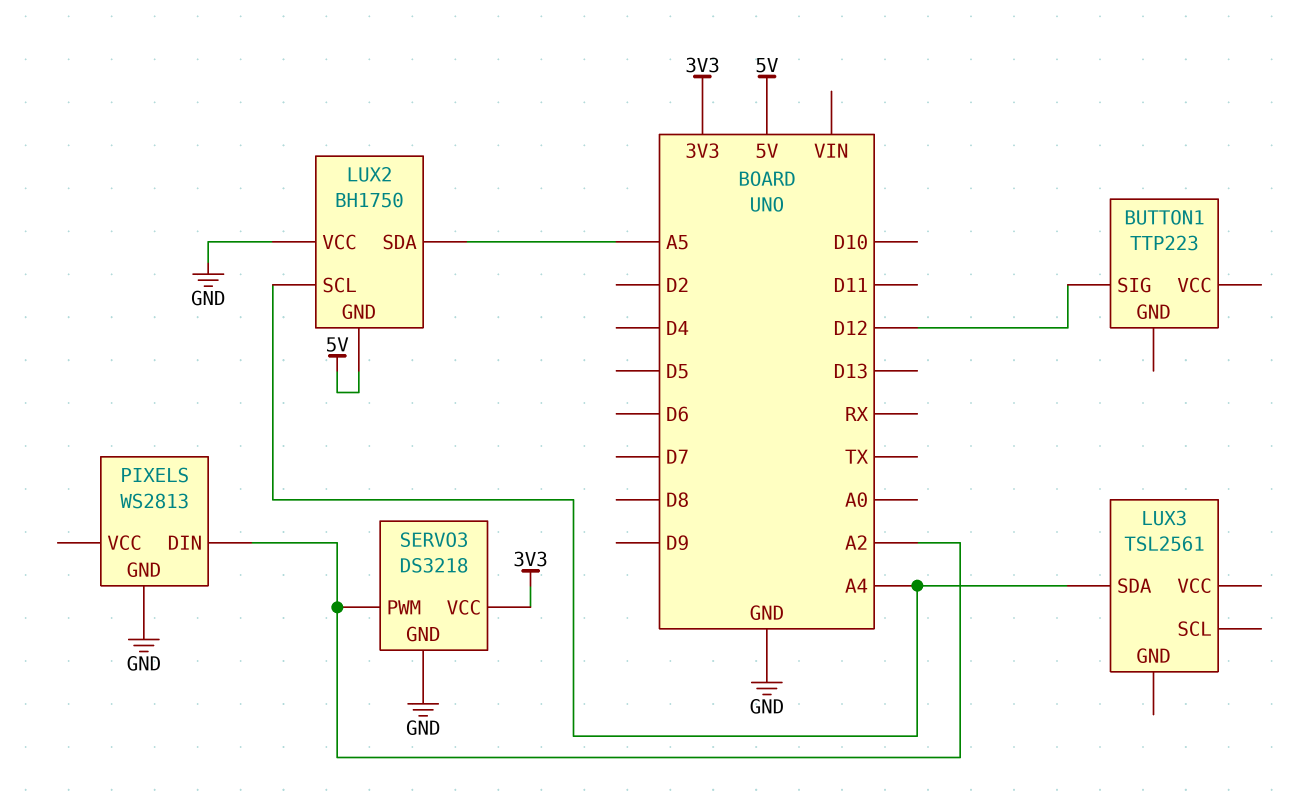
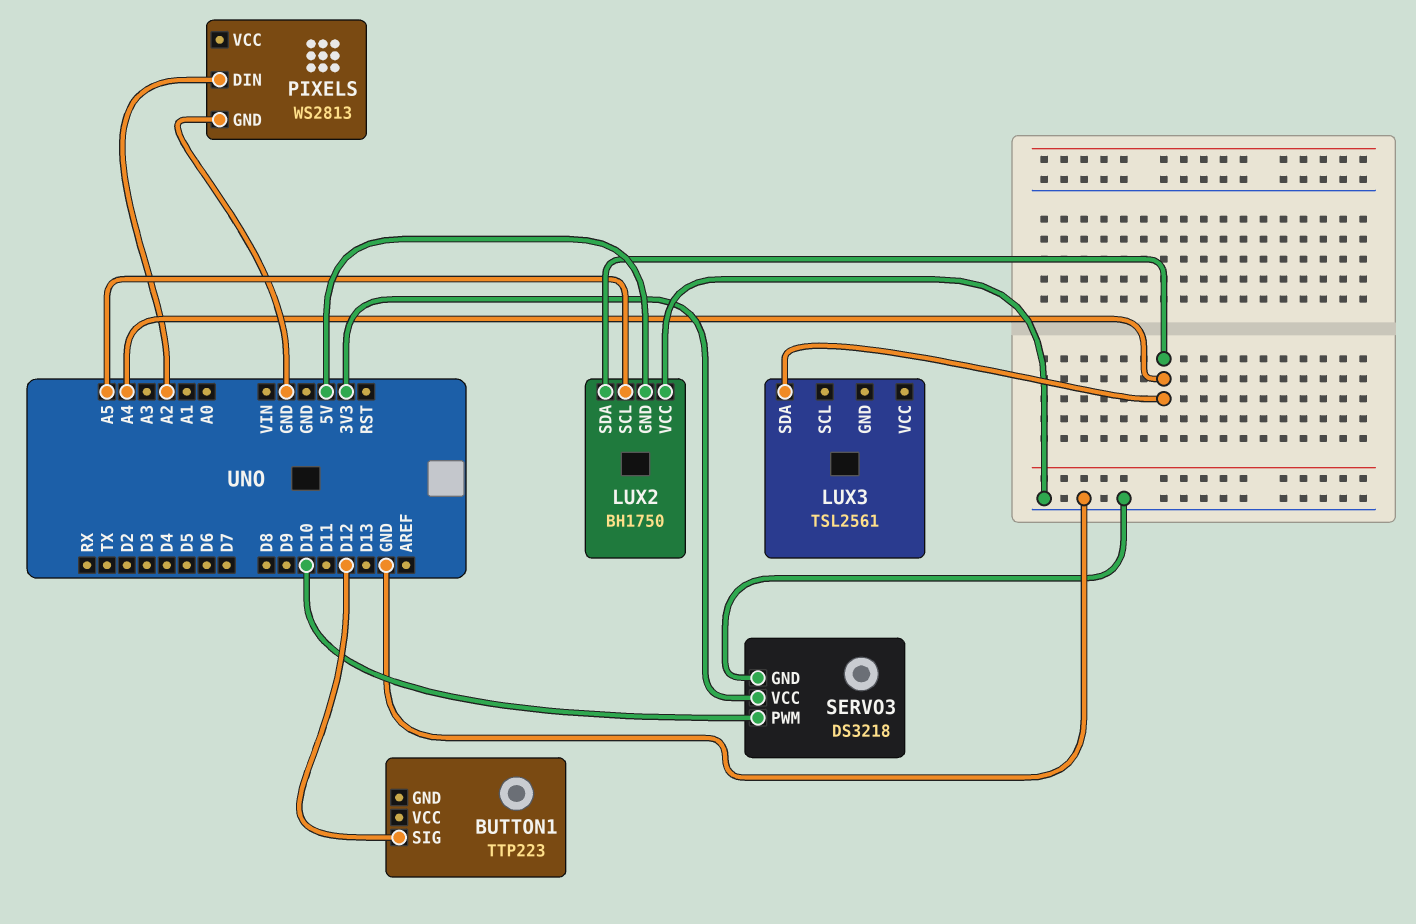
LUX2 pin SCL: A4 -> A5
LUX2 pin SDA: A5 -> A4
SERVO3 pin PWM: A2 -> D10

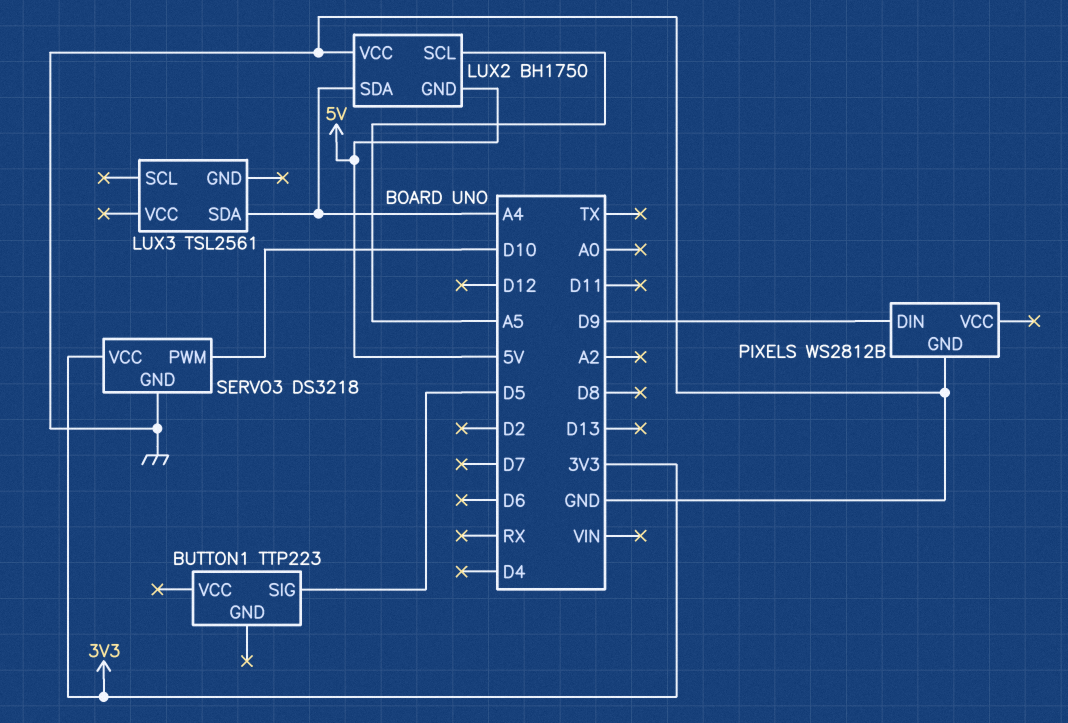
BUTTON1 pin SIG: D12 -> D5
PIXELS: WS2813 -> WS2812B
PIXELS pin DIN: A2 -> D9

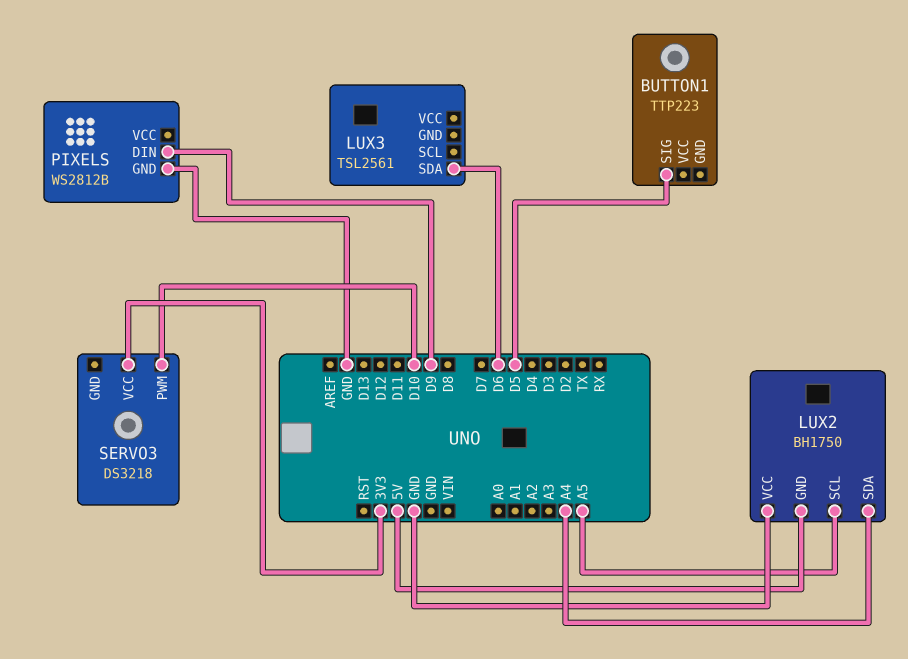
LUX3 pin SDA: A4 -> D6
SERVO3 pin GND: GND -> none

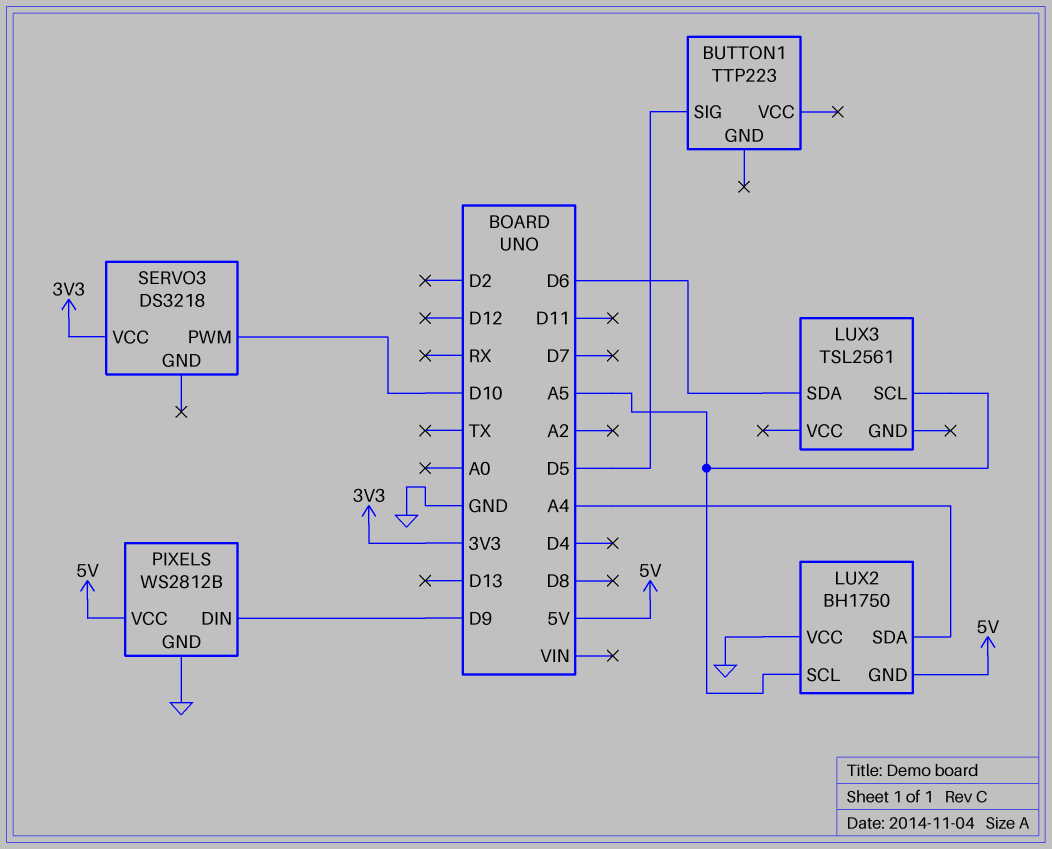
LUX3 pin SCL: none -> A5
PIXELS pin VCC: none -> 5V

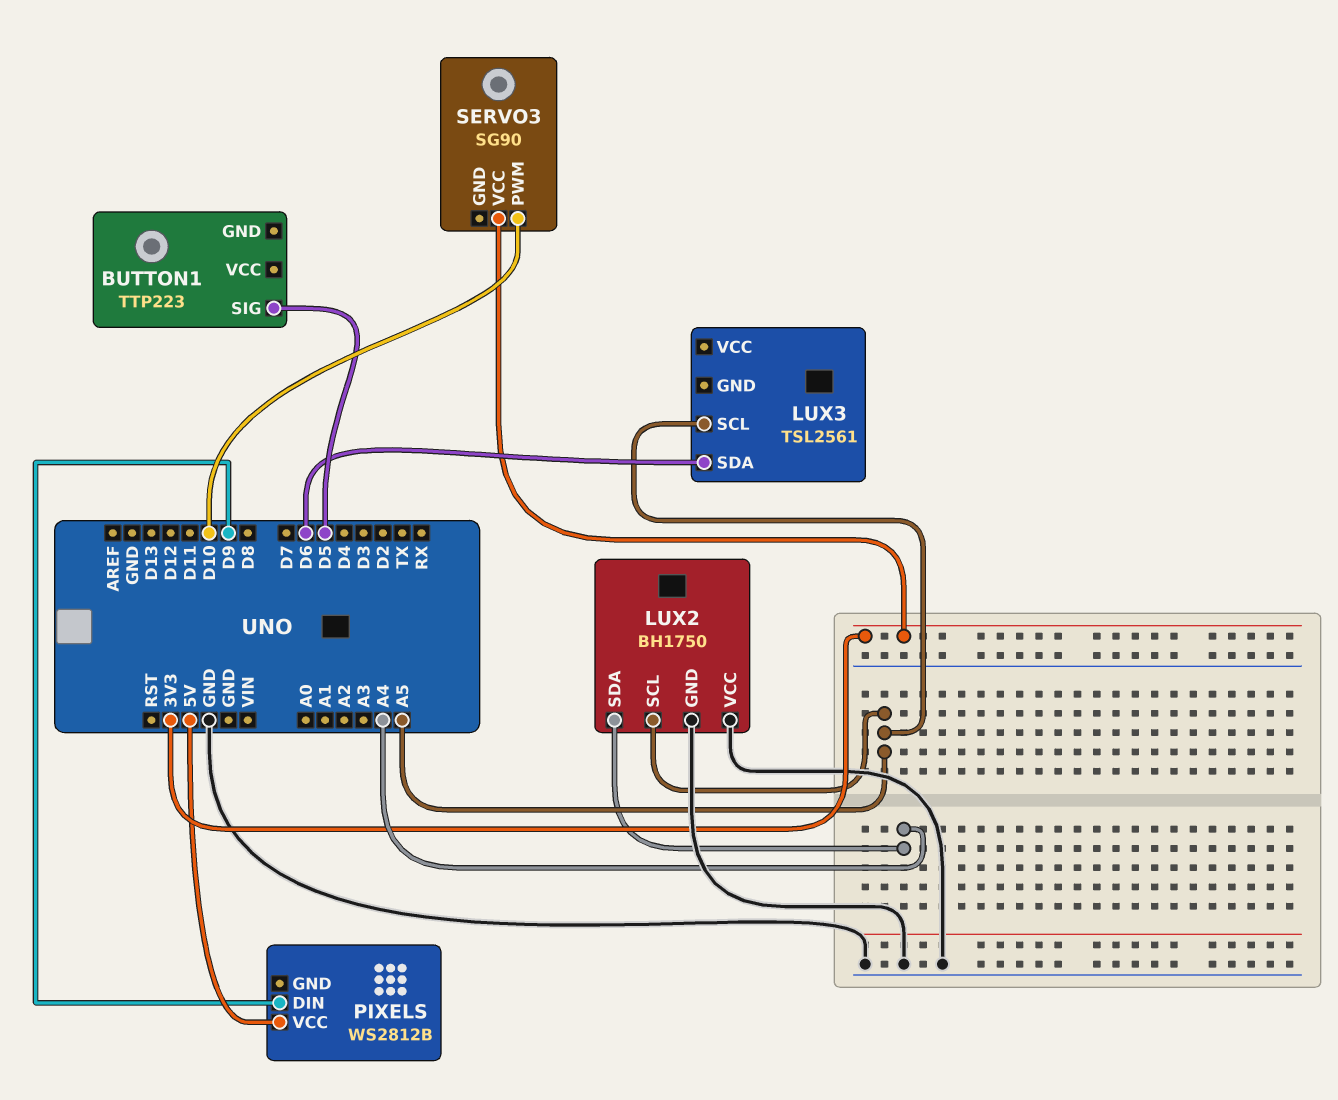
LUX2 pin GND: 5V -> GND
PIXELS pin GND: GND -> none
SERVO3: DS3218 -> SG90

